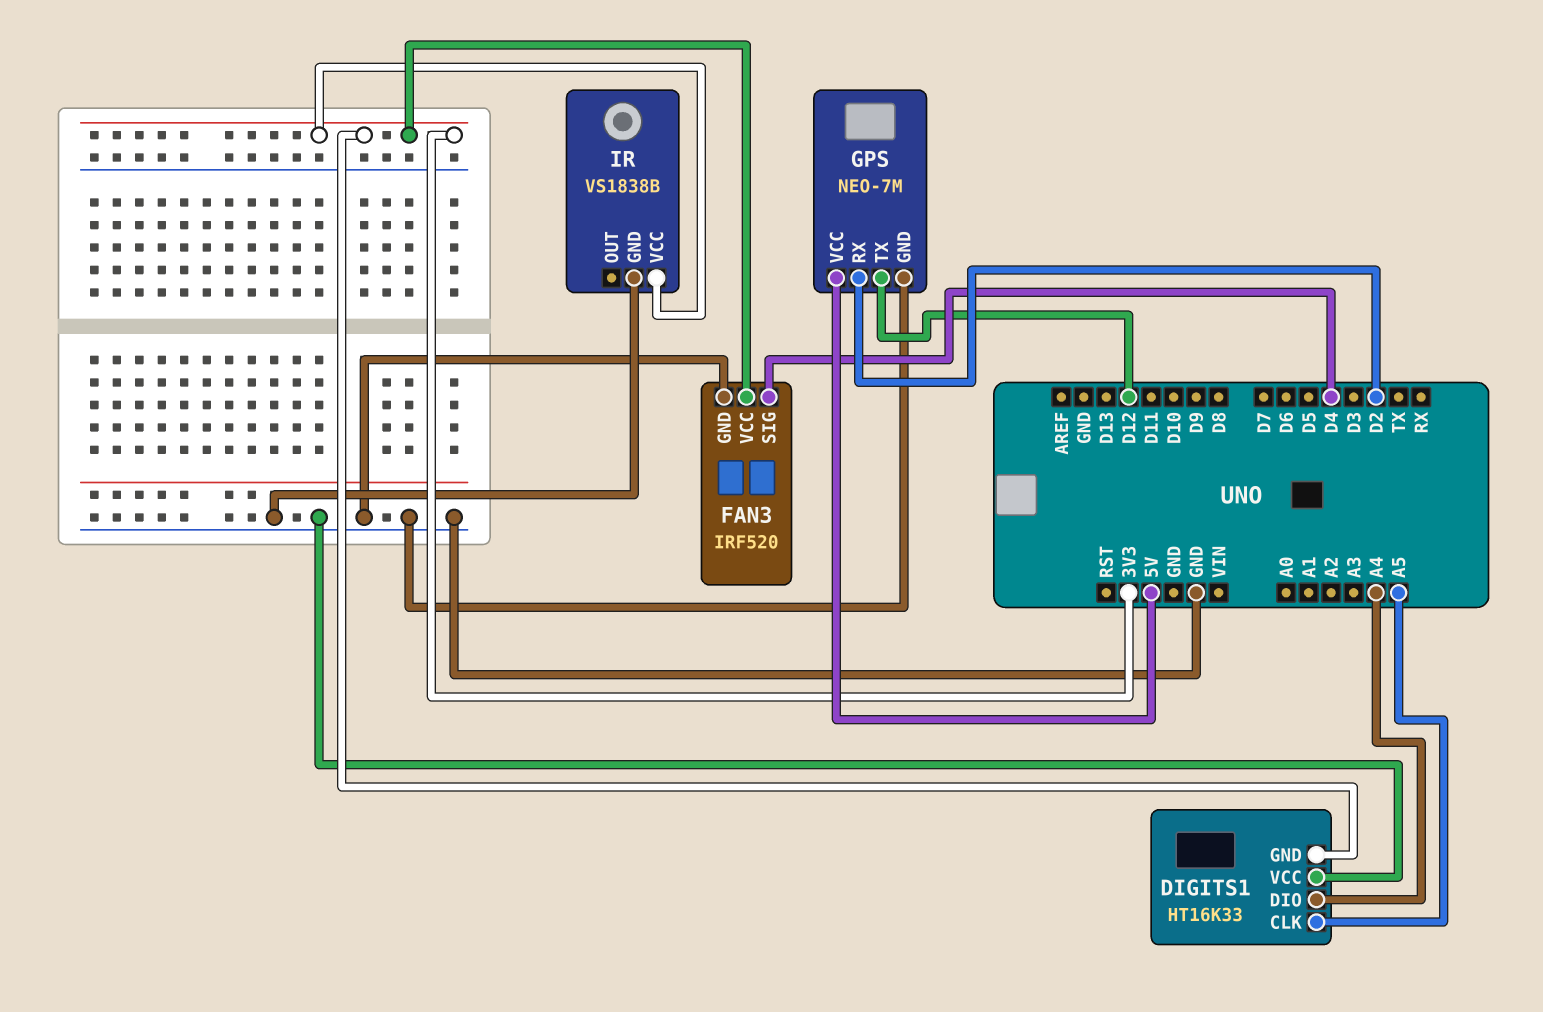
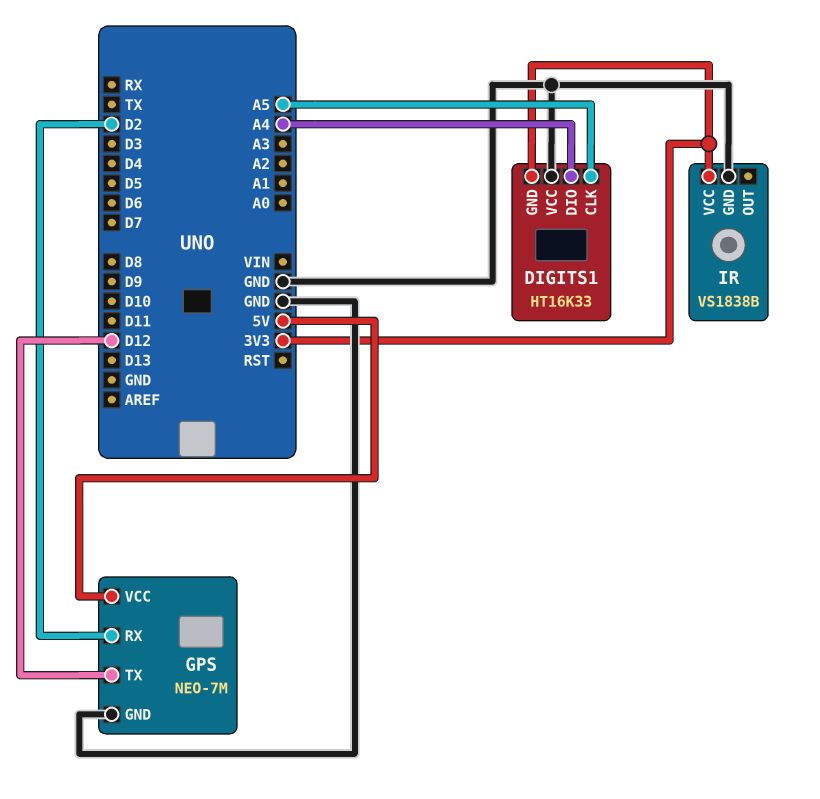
FAN3: IRF520 -> none
FAN3 pin GND: GND -> none
FAN3 pin SIG: D4 -> none
FAN3 pin VCC: 3V3 -> none

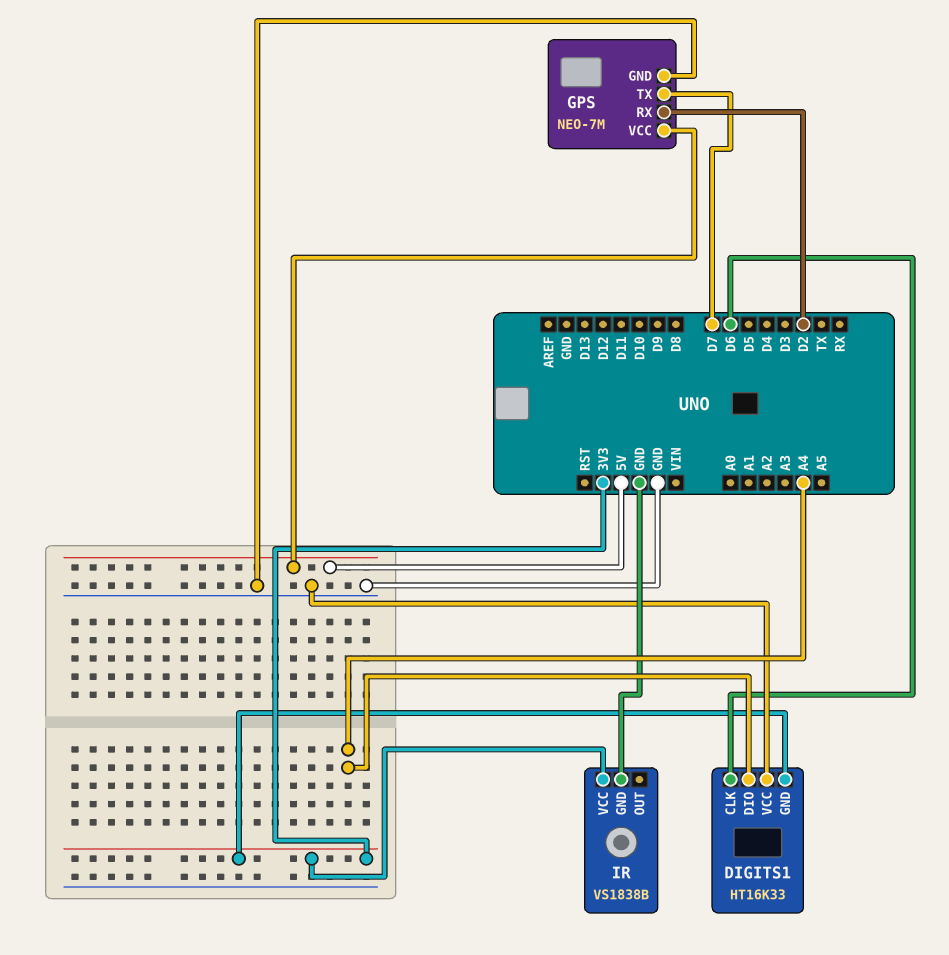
DIGITS1 pin CLK: A5 -> D6
GPS pin TX: D12 -> D7

